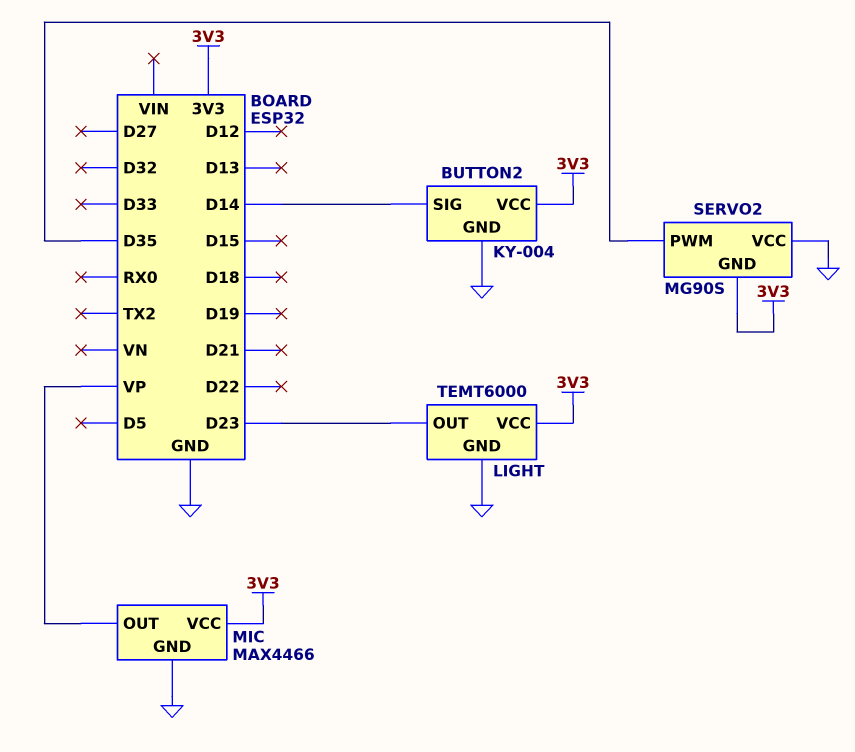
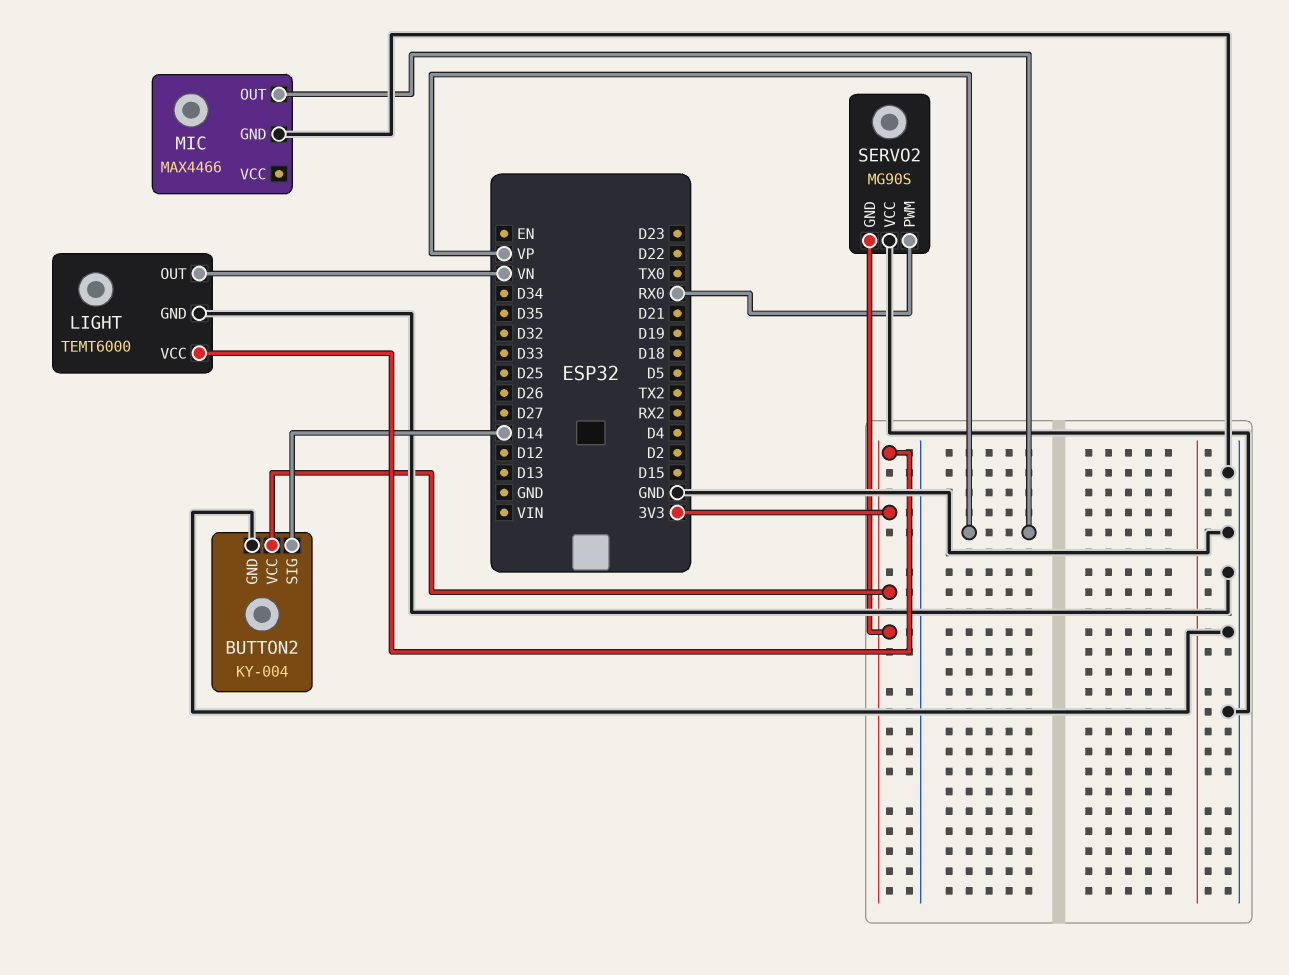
LIGHT pin OUT: D23 -> VN
MIC pin VCC: 3V3 -> none
SERVO2 pin PWM: D35 -> RX0

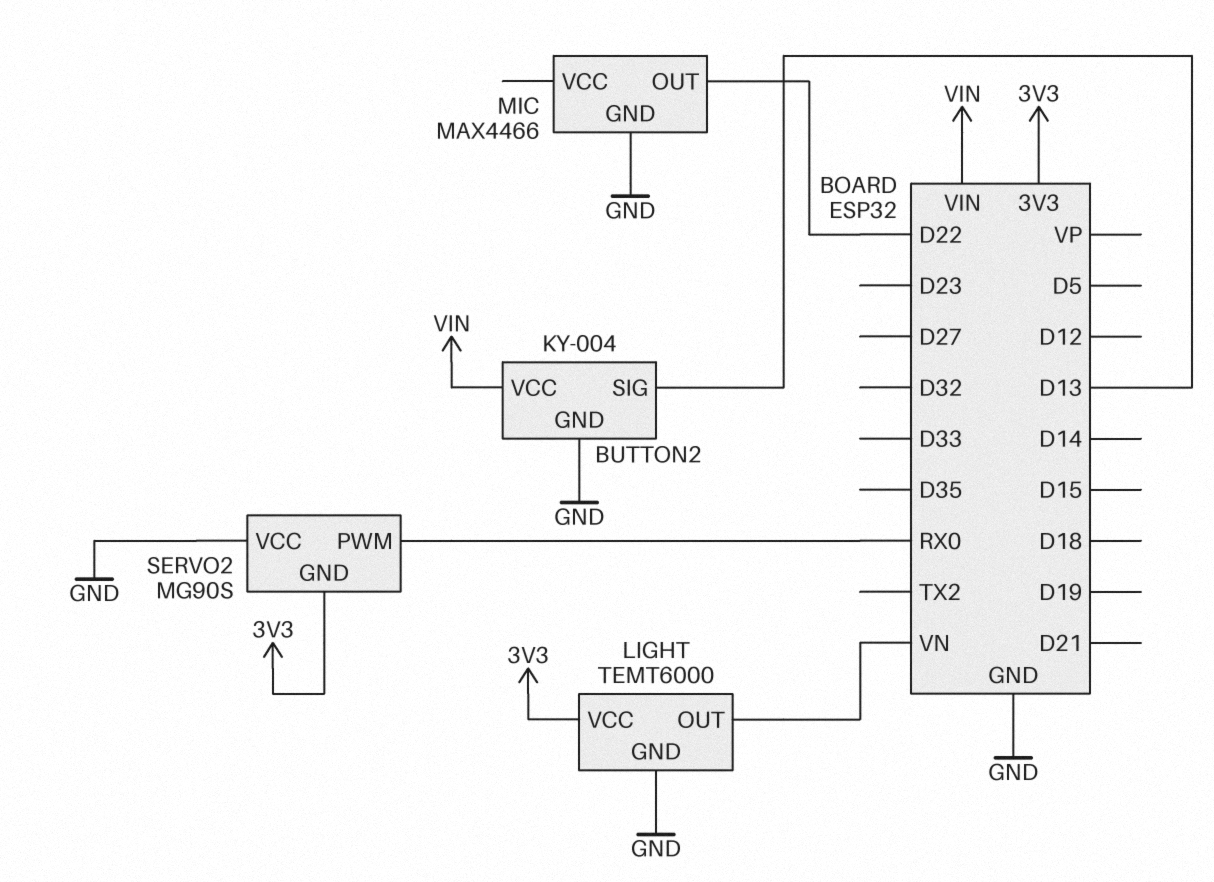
BUTTON2 pin SIG: D14 -> D13
BUTTON2 pin VCC: 3V3 -> VIN
MIC pin OUT: VP -> D22

